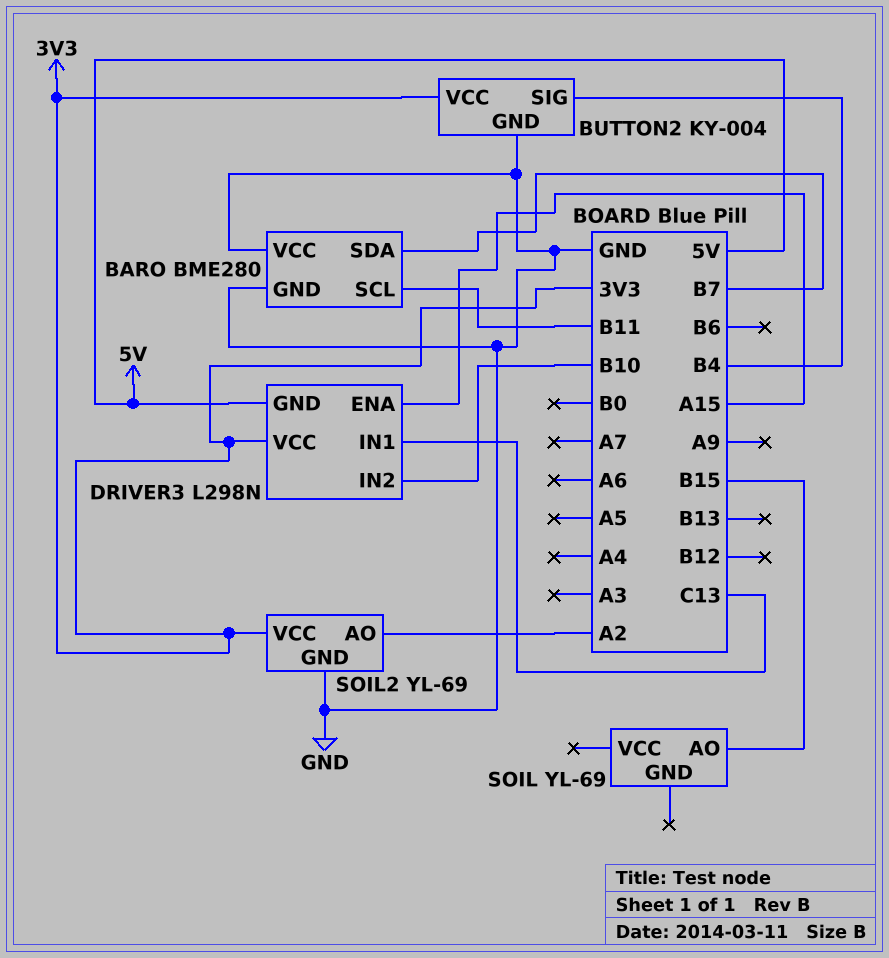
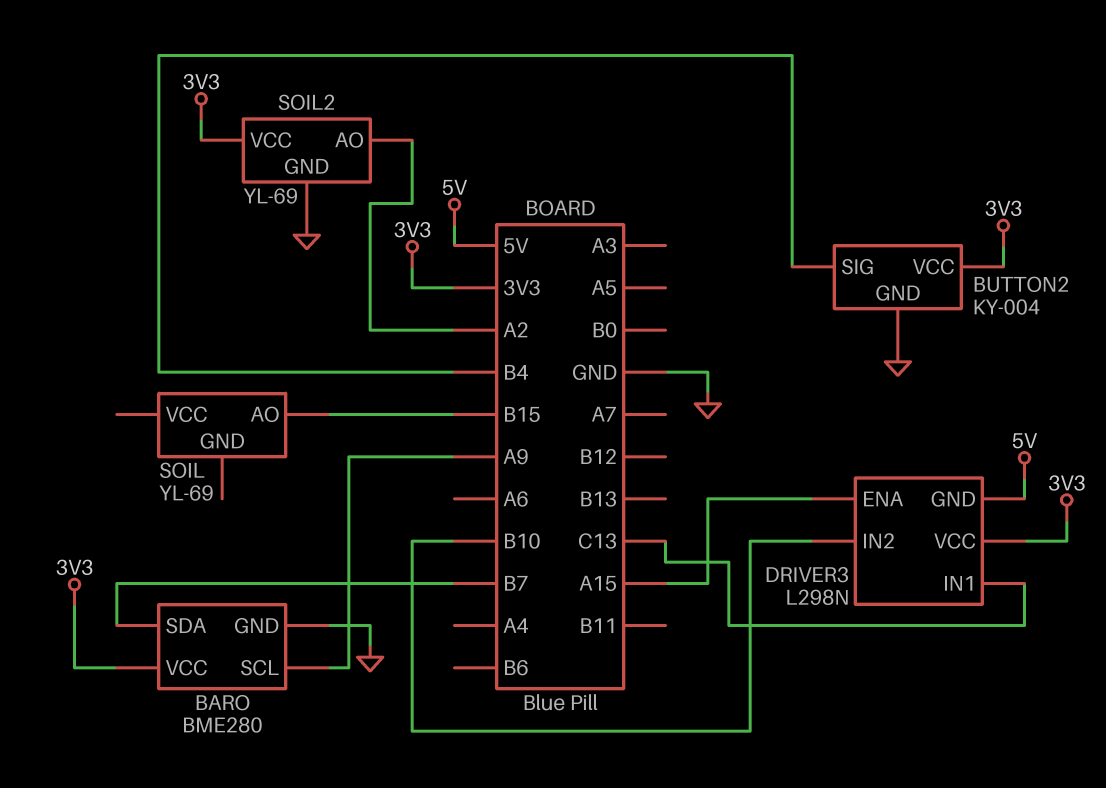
BARO pin SCL: B11 -> A9
BARO pin VCC: GND -> 3V3

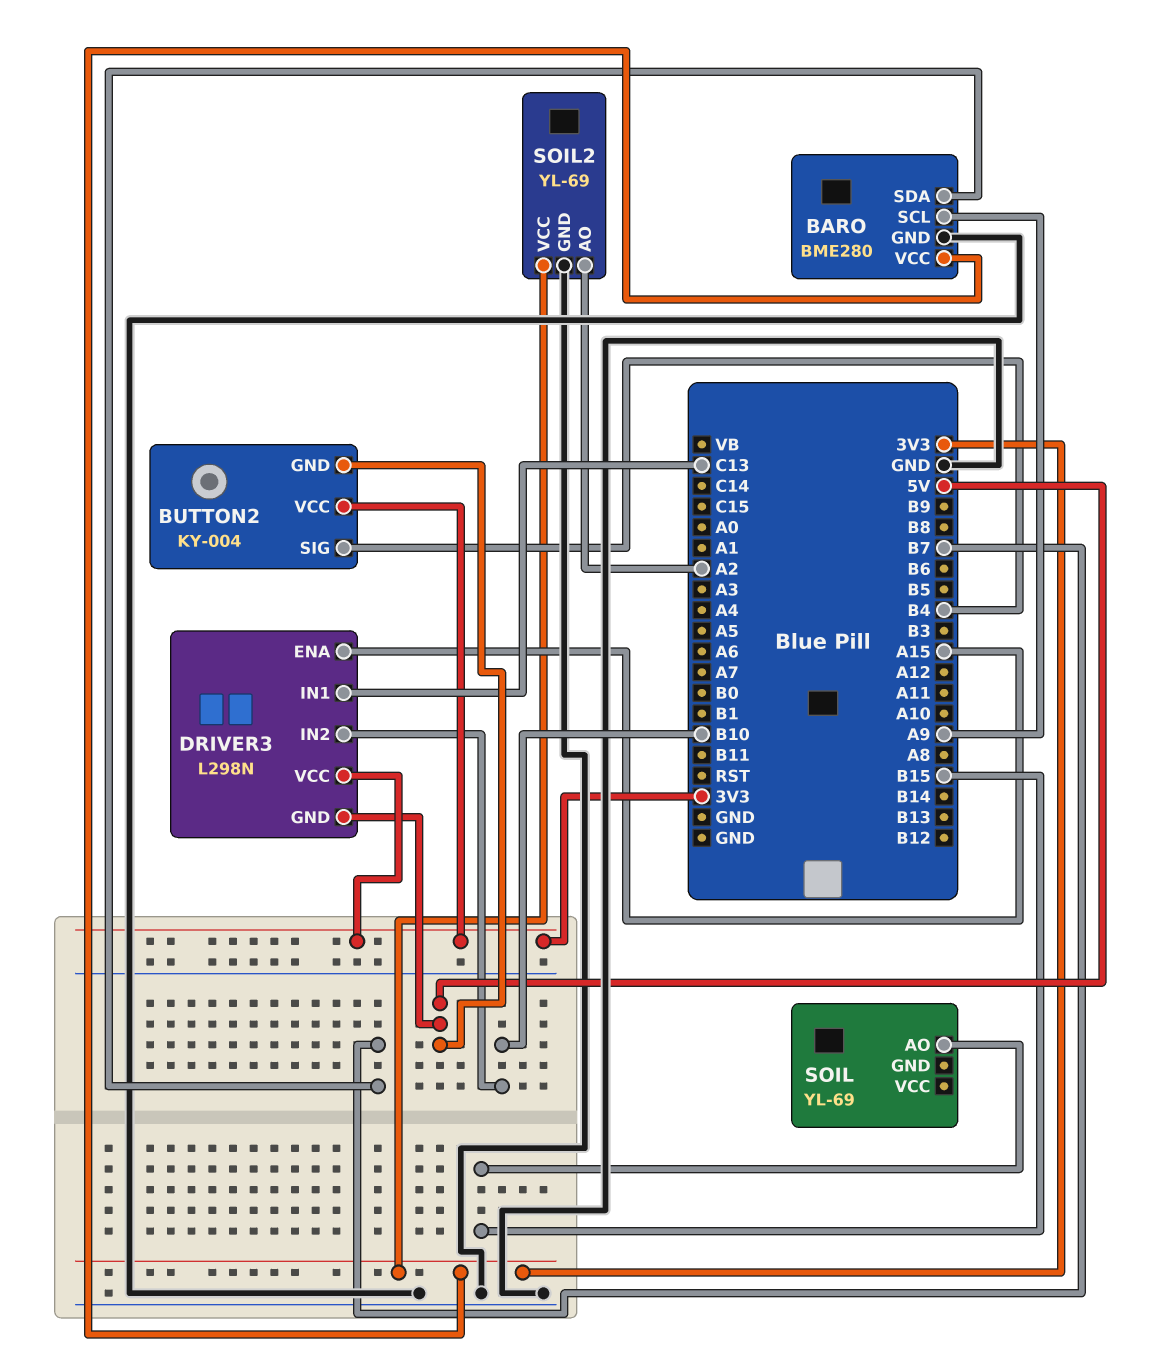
BUTTON2 pin GND: GND -> 5V

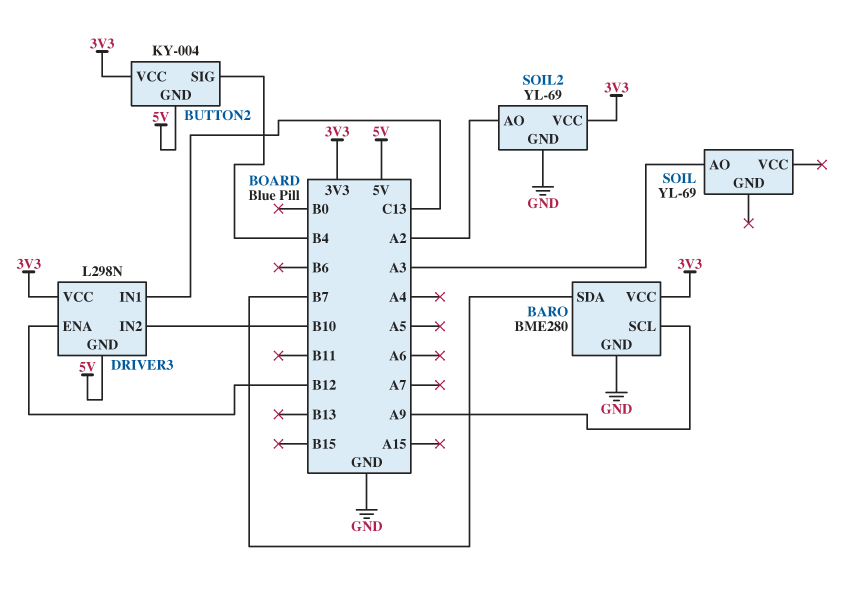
DRIVER3 pin ENA: A15 -> B12
SOIL pin AO: B15 -> A3

